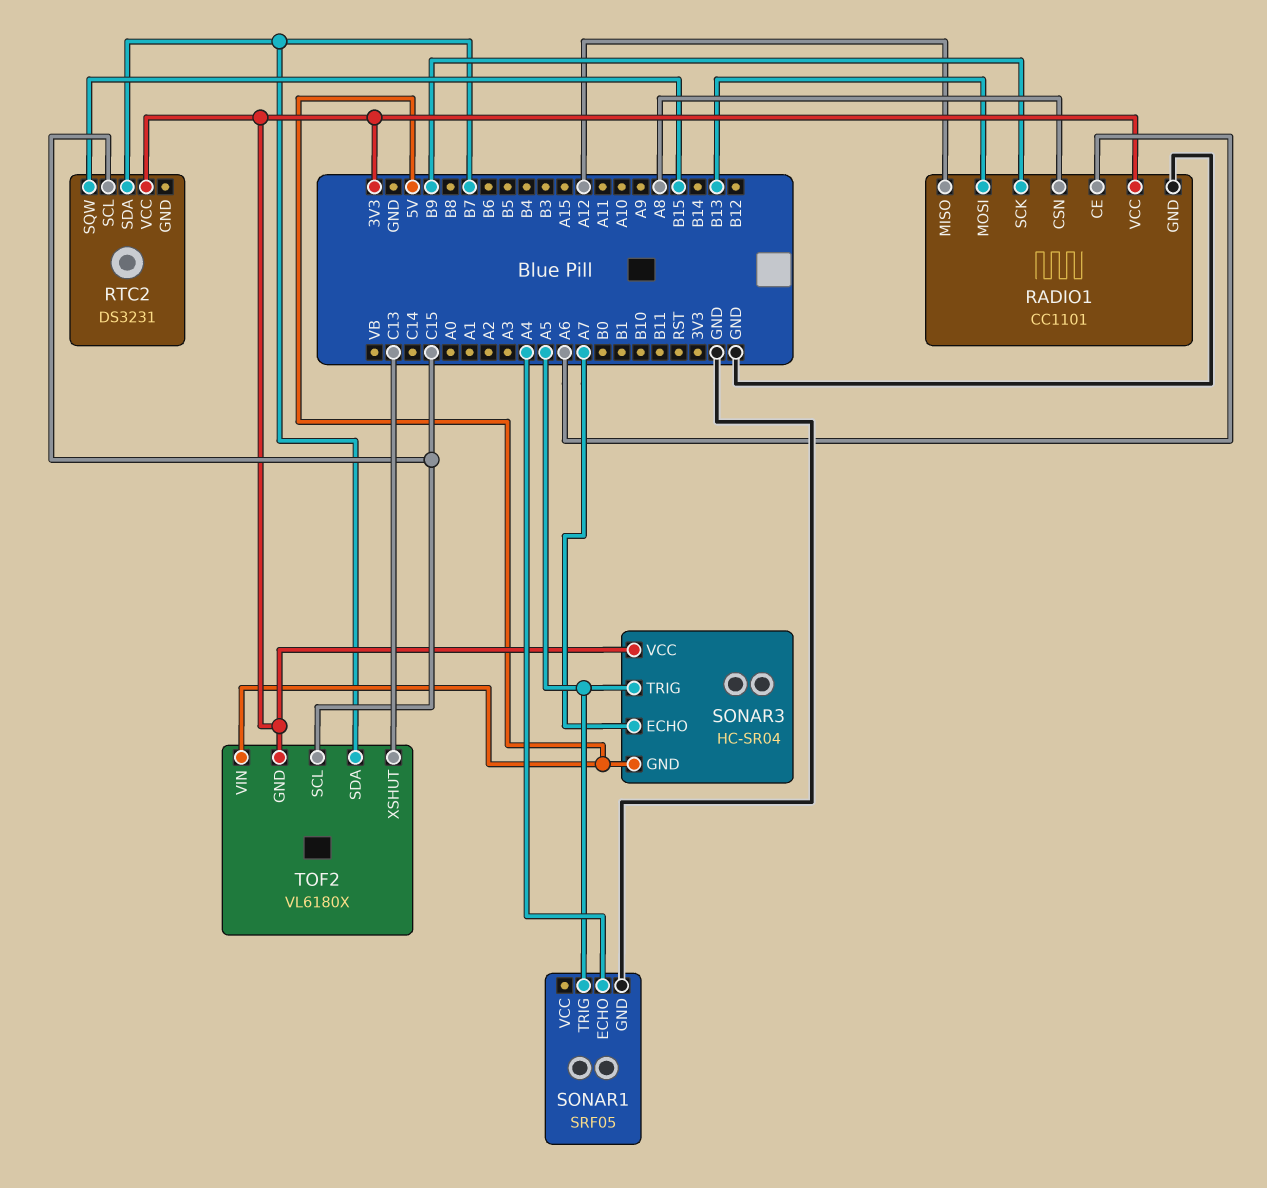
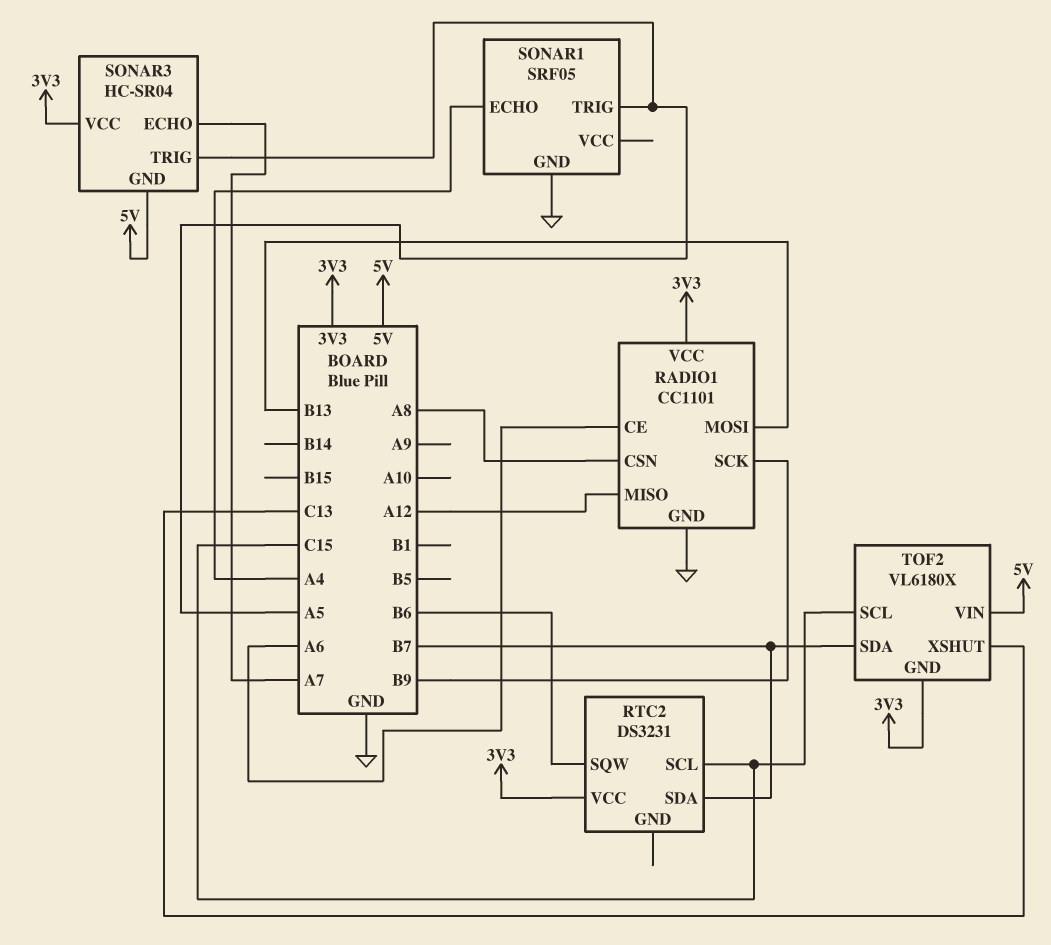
RTC2 pin SQW: B15 -> B6

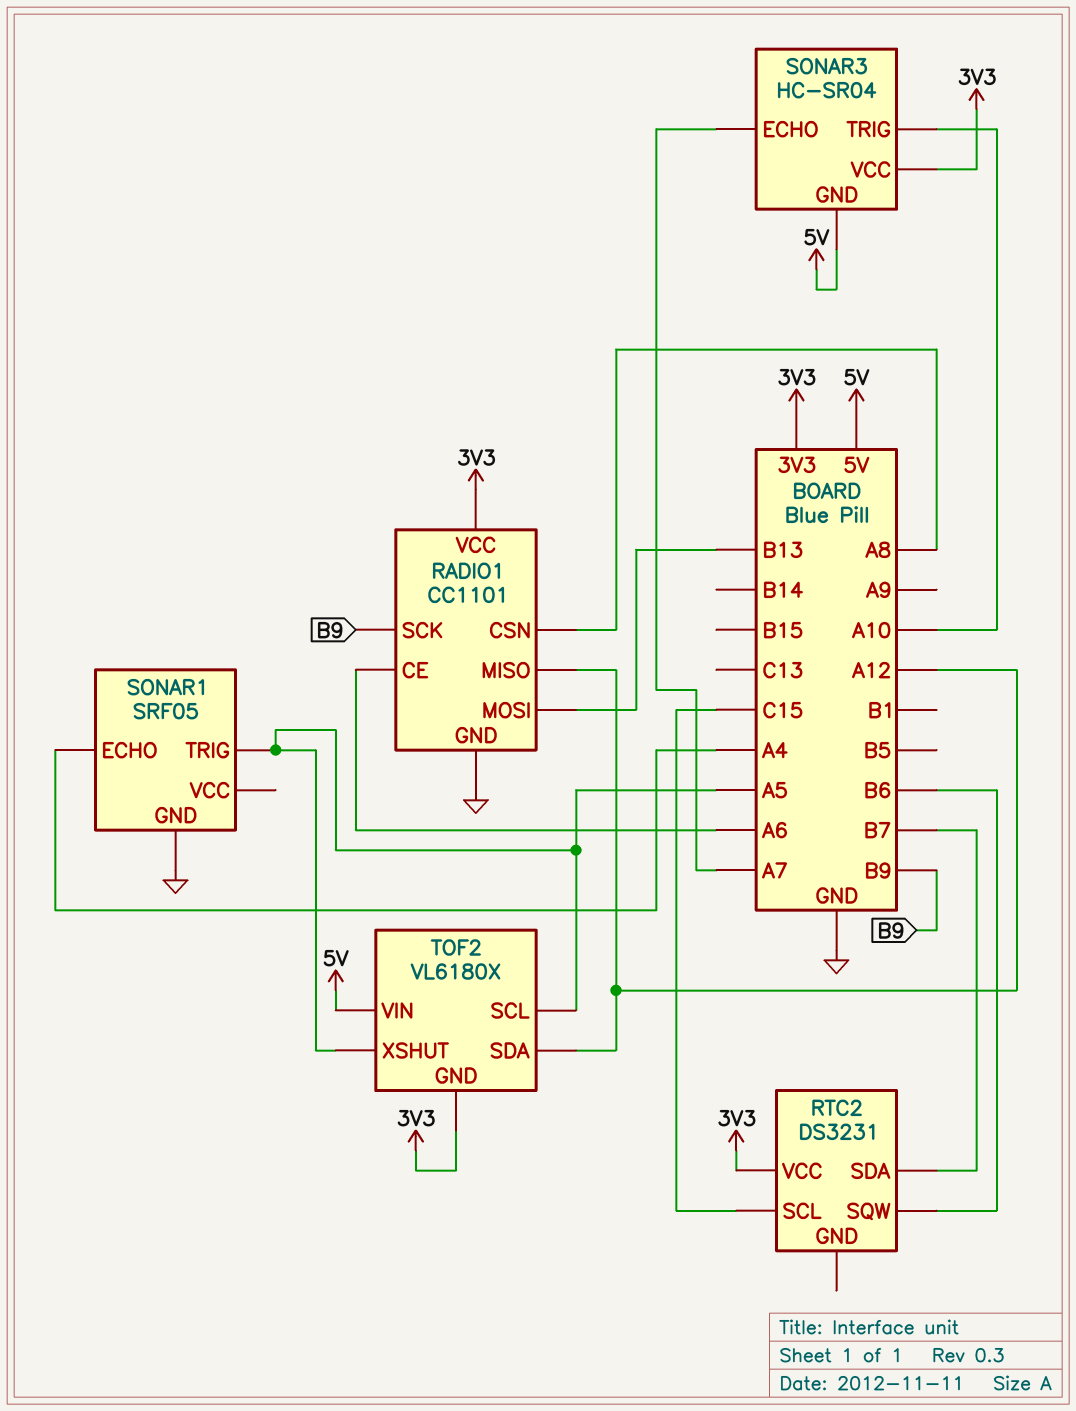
SONAR3 pin TRIG: A5 -> A10
TOF2 pin SCL: C15 -> A5
TOF2 pin SDA: B7 -> A12
TOF2 pin XSHUT: C13 -> A5

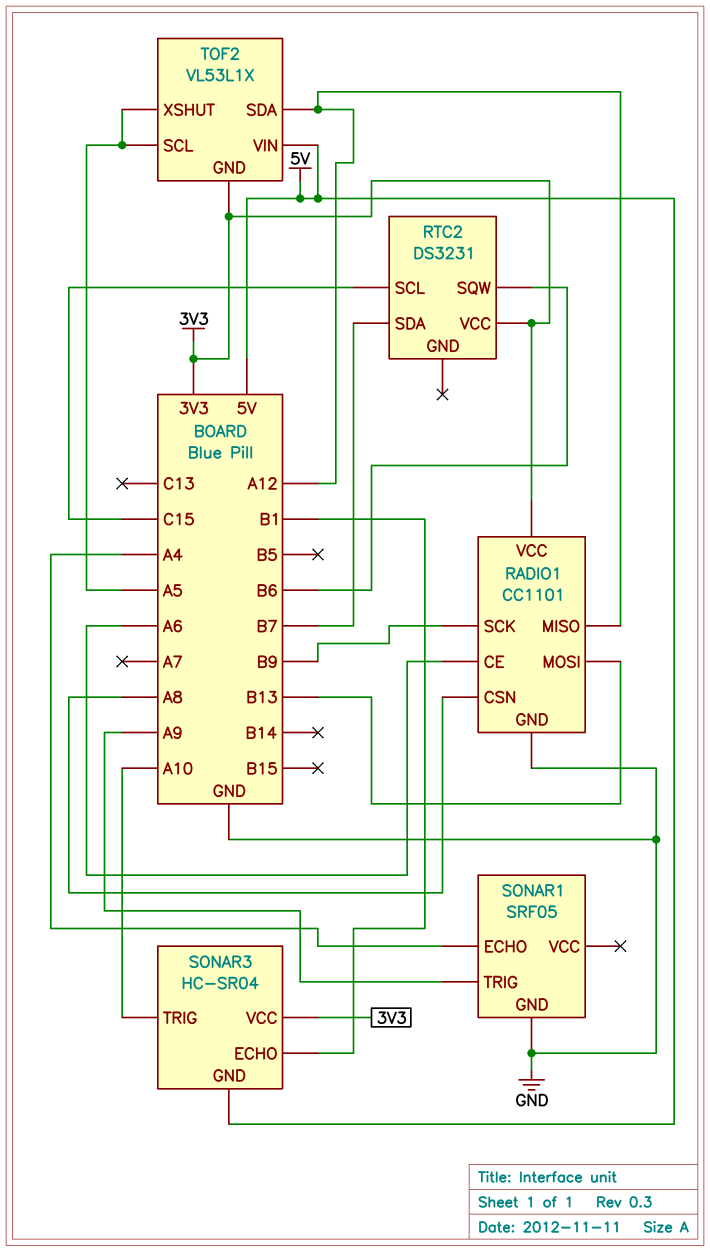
SONAR1 pin TRIG: A5 -> A9
SONAR3 pin ECHO: A7 -> B1
TOF2: VL6180X -> VL53L1X

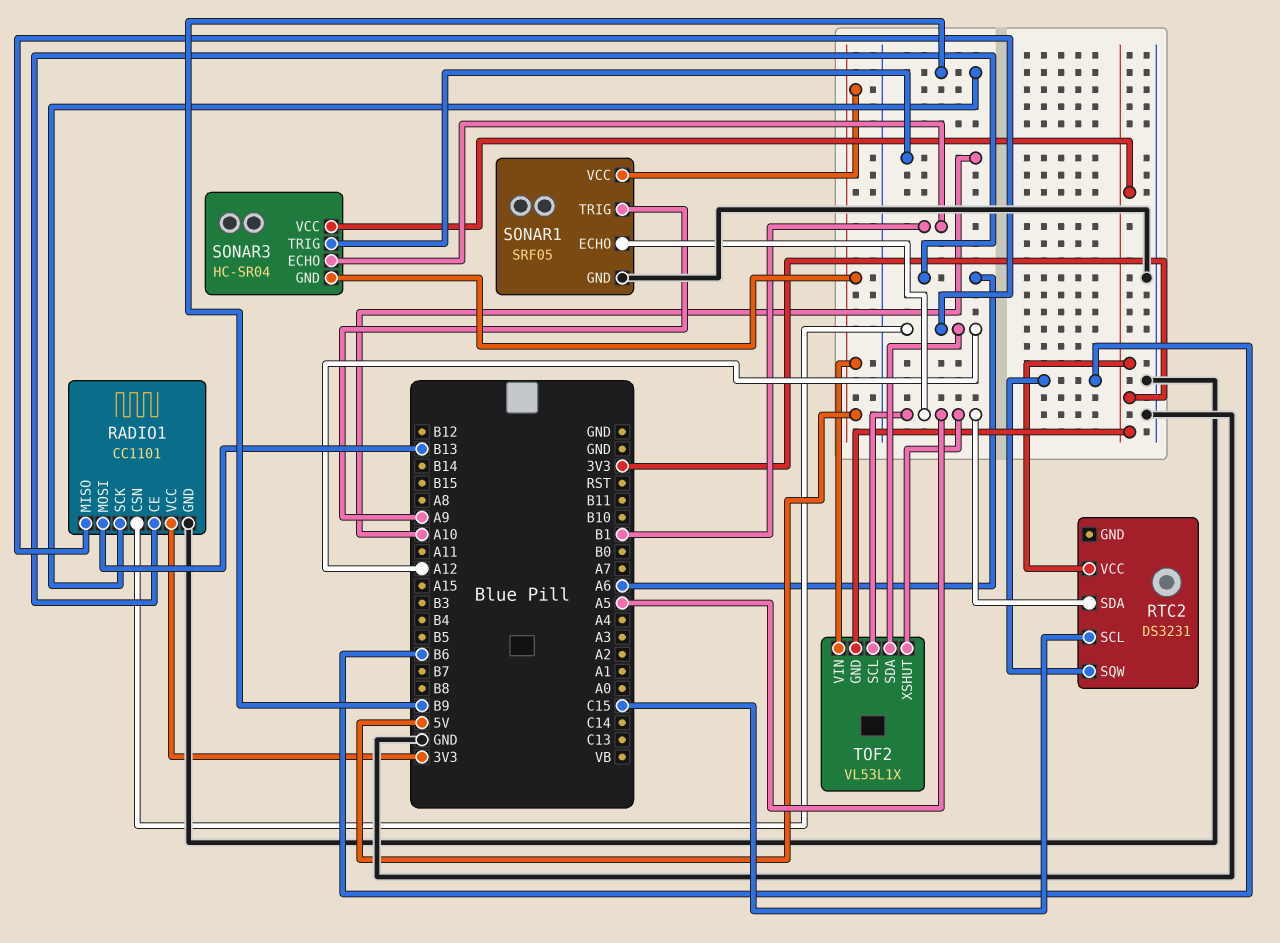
RADIO1 pin CSN: A8 -> A12
RTC2 pin SDA: B7 -> A5
SONAR1 pin ECHO: A4 -> A5
SONAR1 pin VCC: none -> 5V

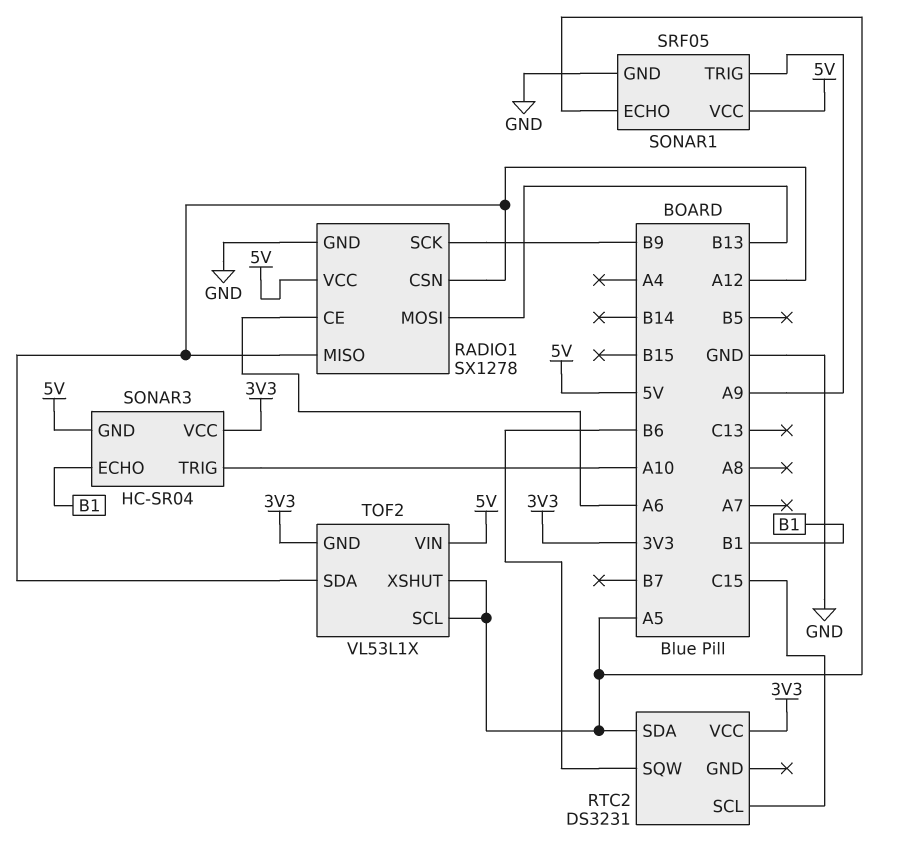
RADIO1: CC1101 -> SX1278
RADIO1 pin VCC: 3V3 -> 5V

